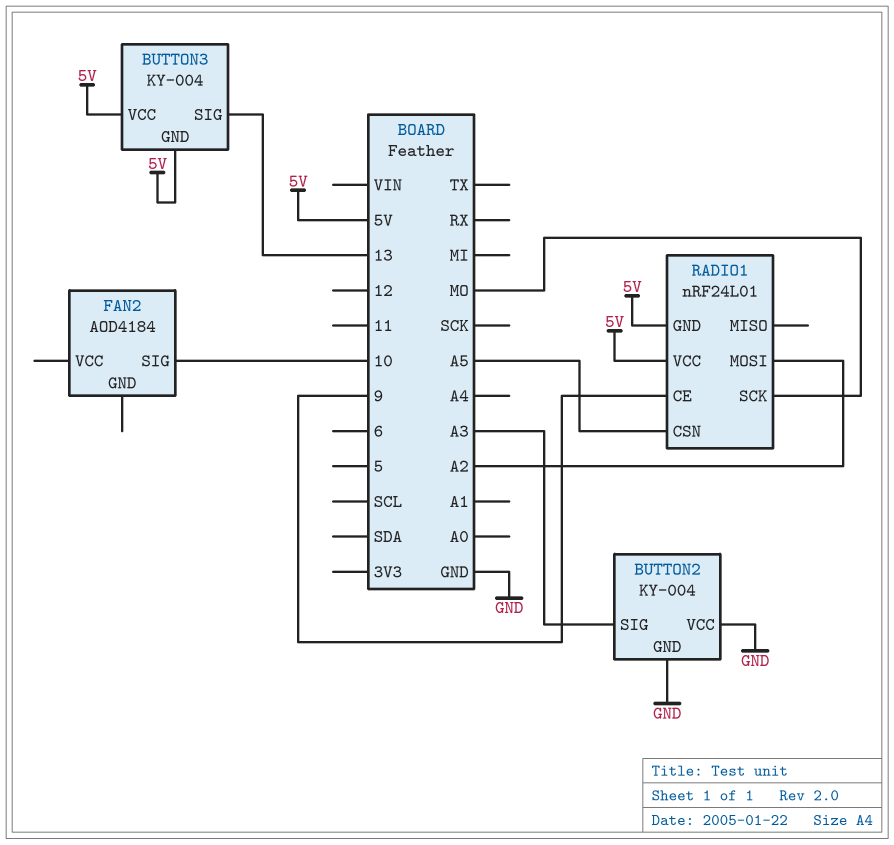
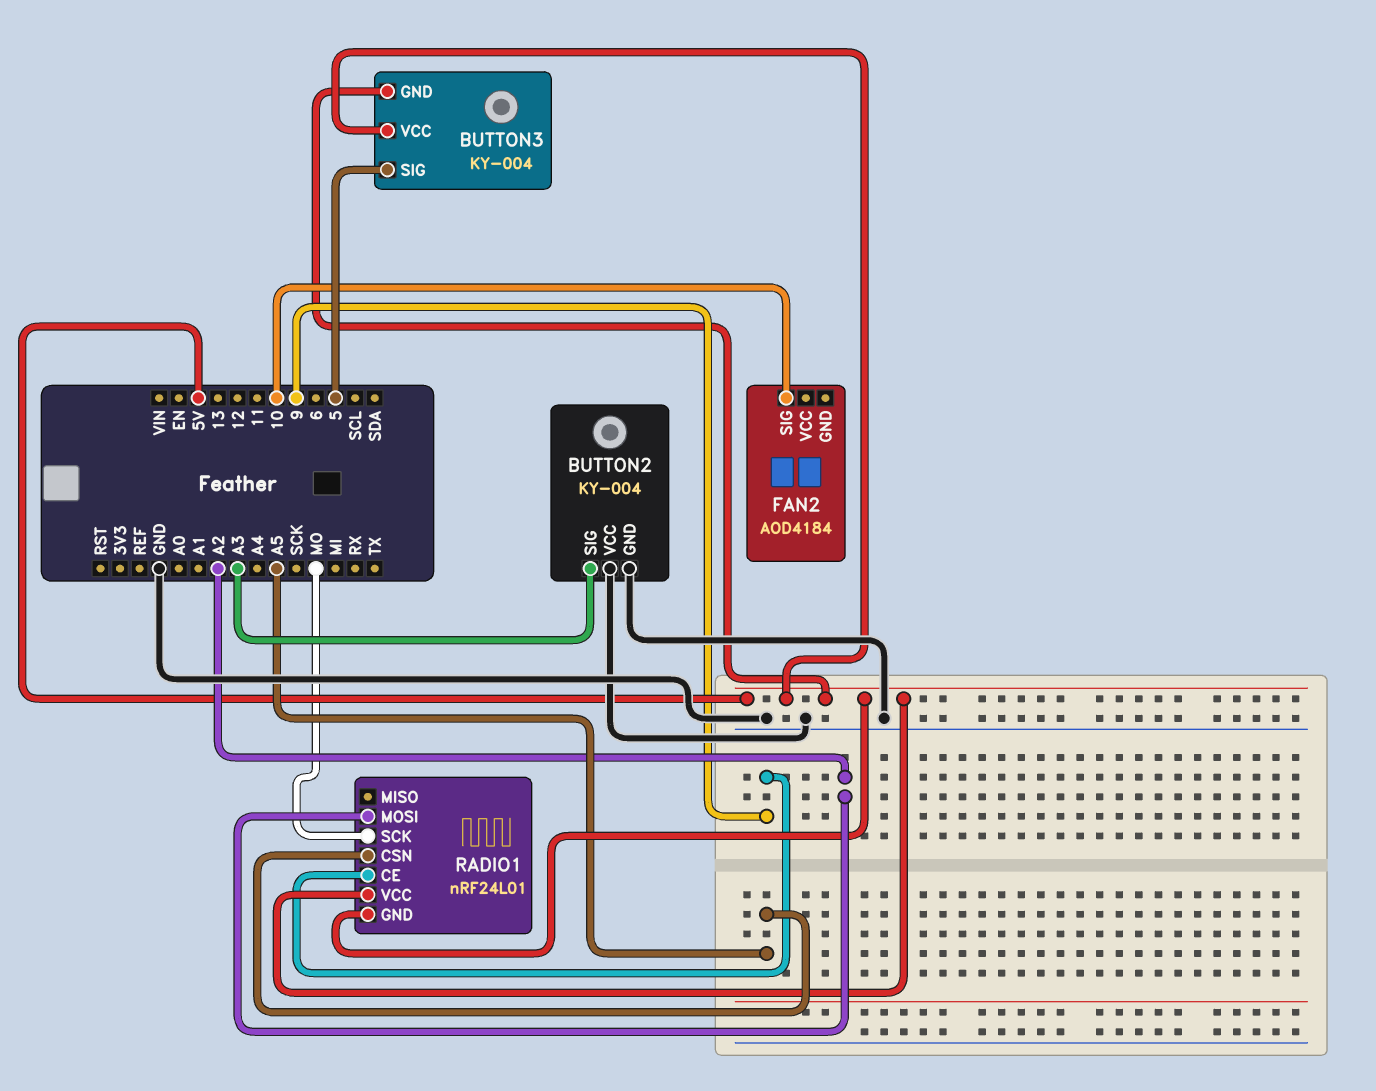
BUTTON3 pin SIG: 13 -> 5

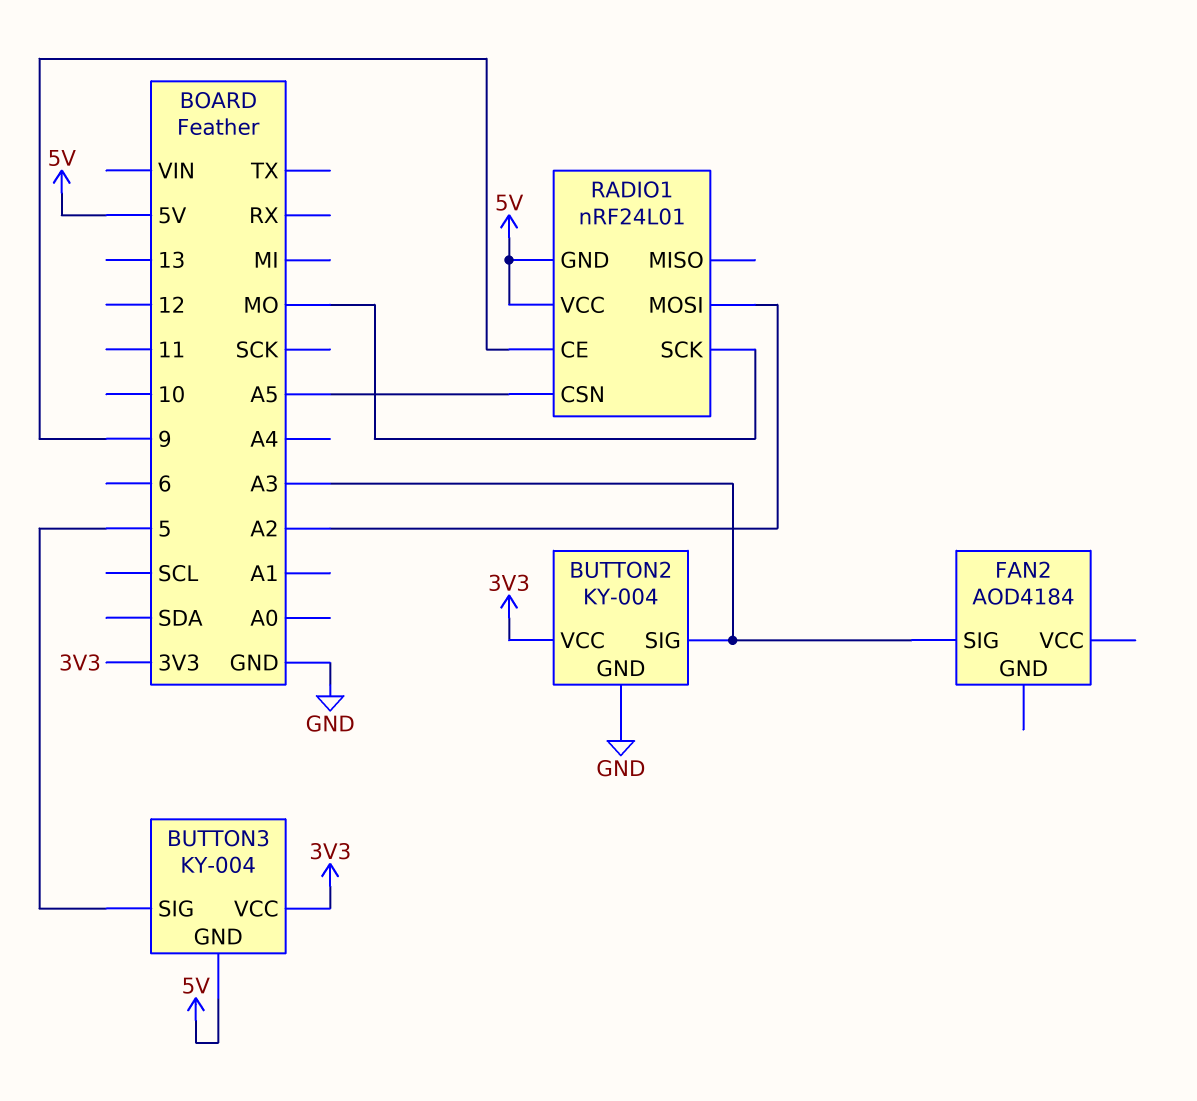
BUTTON2 pin VCC: GND -> 3V3
BUTTON3 pin VCC: 5V -> 3V3
FAN2 pin SIG: 10 -> A3

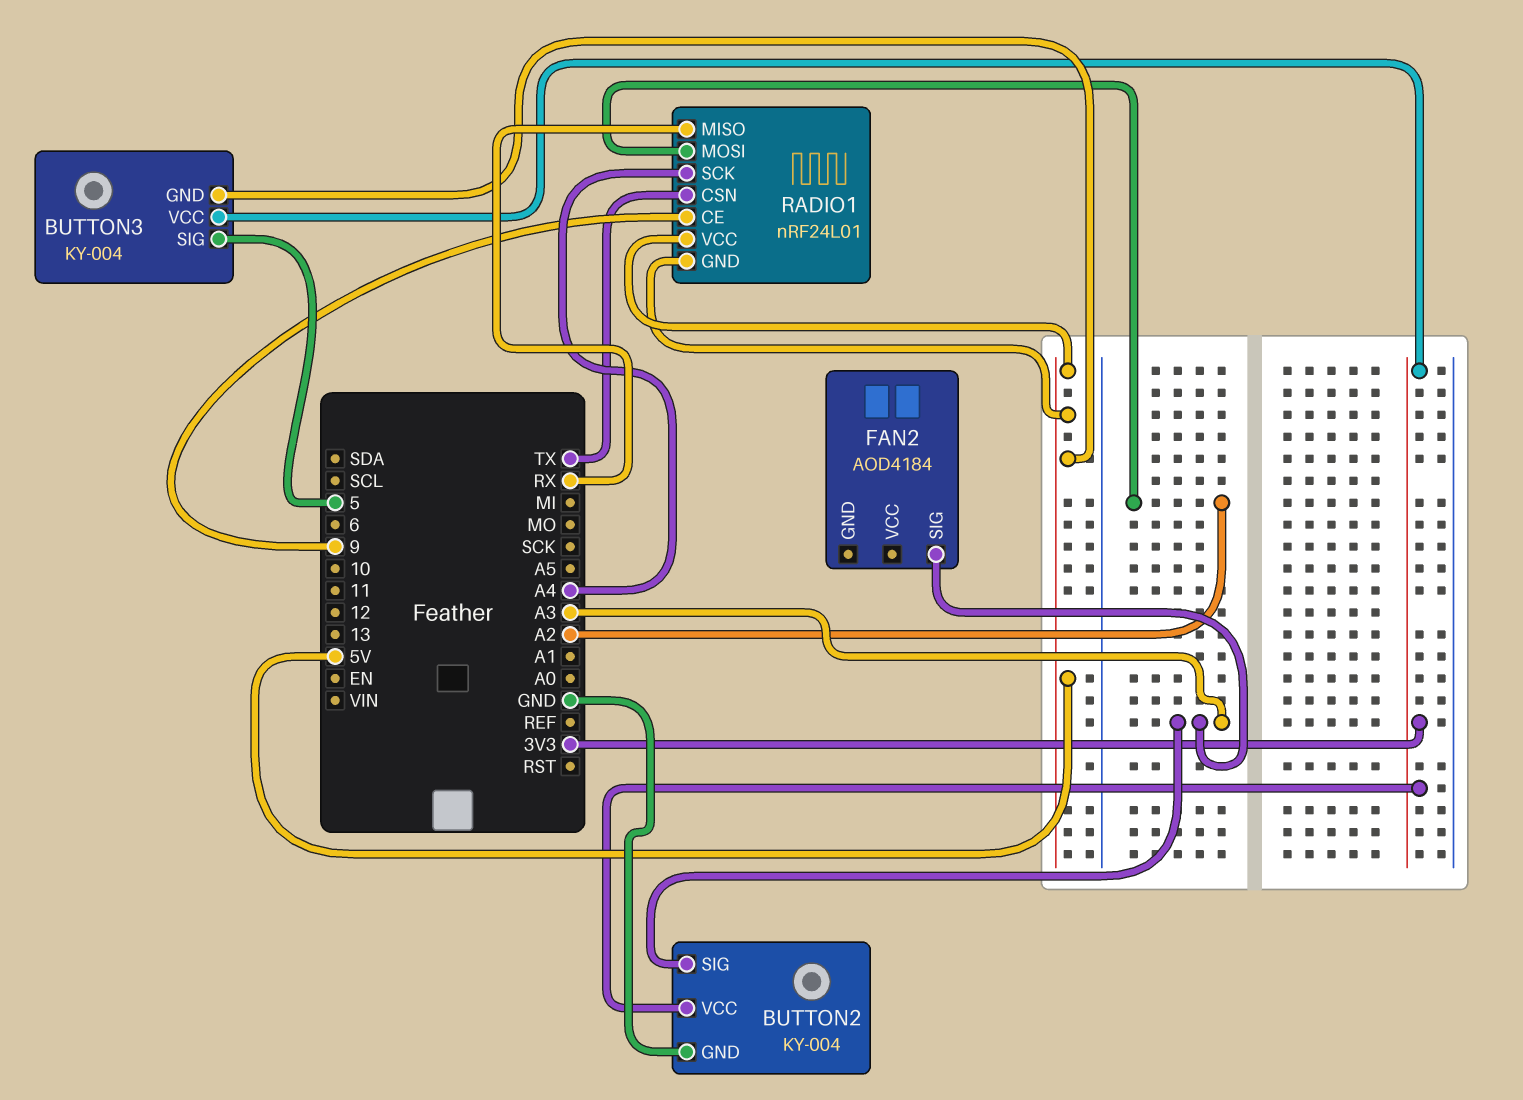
RADIO1 pin CSN: A5 -> TX
RADIO1 pin MISO: none -> RX
RADIO1 pin SCK: MO -> A4

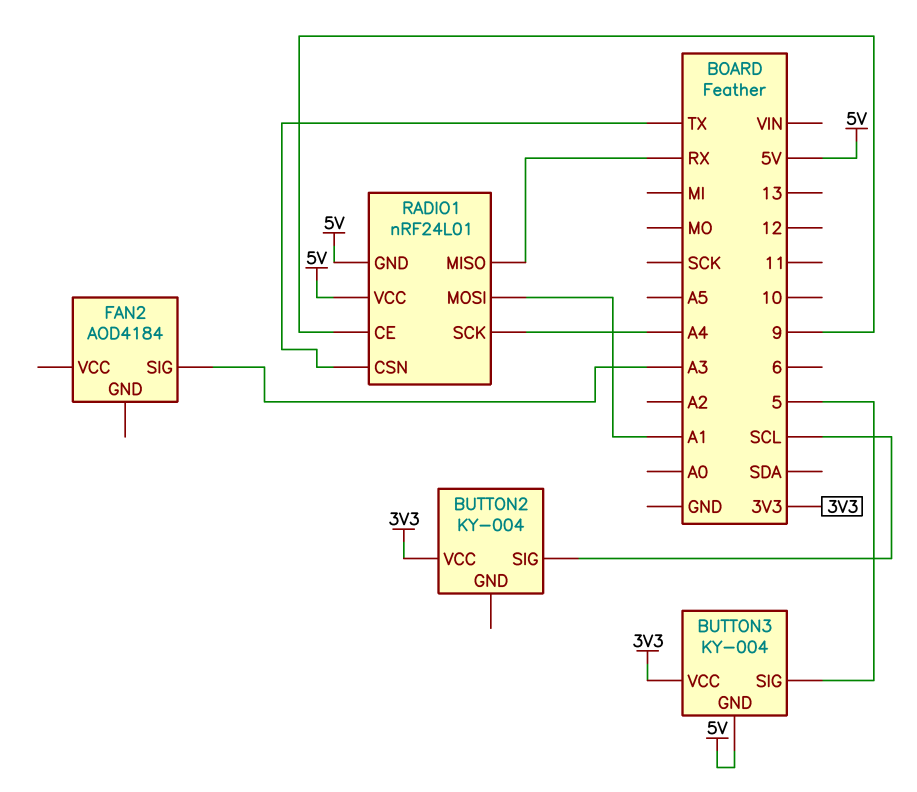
BUTTON2 pin GND: GND -> none
BUTTON2 pin SIG: A3 -> SCL
RADIO1 pin MOSI: A2 -> A1

